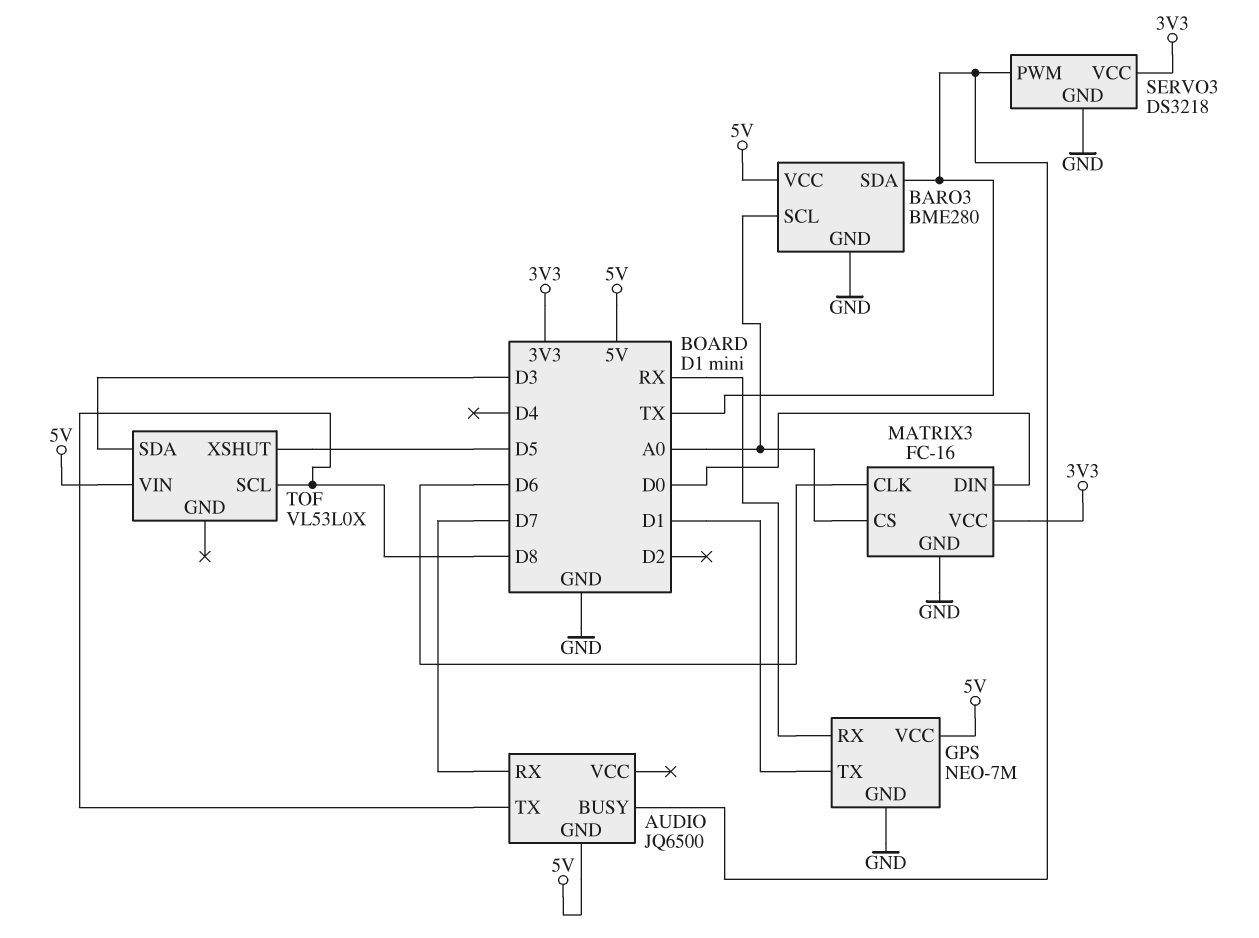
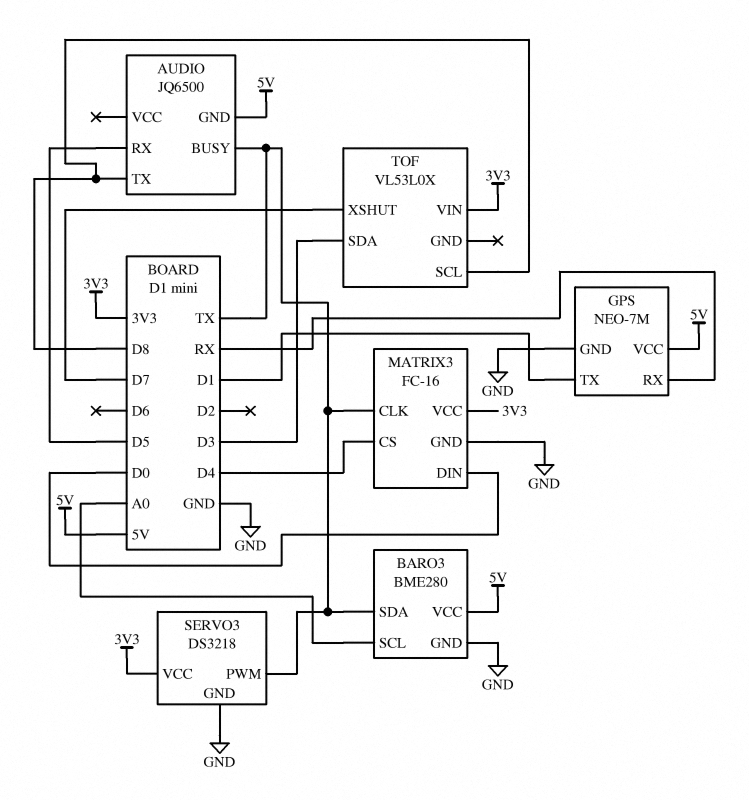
AUDIO pin RX: D7 -> D5
MATRIX3 pin CLK: D6 -> TX
MATRIX3 pin CS: A0 -> D4
TOF pin VIN: 5V -> 3V3
TOF pin XSHUT: D5 -> D7

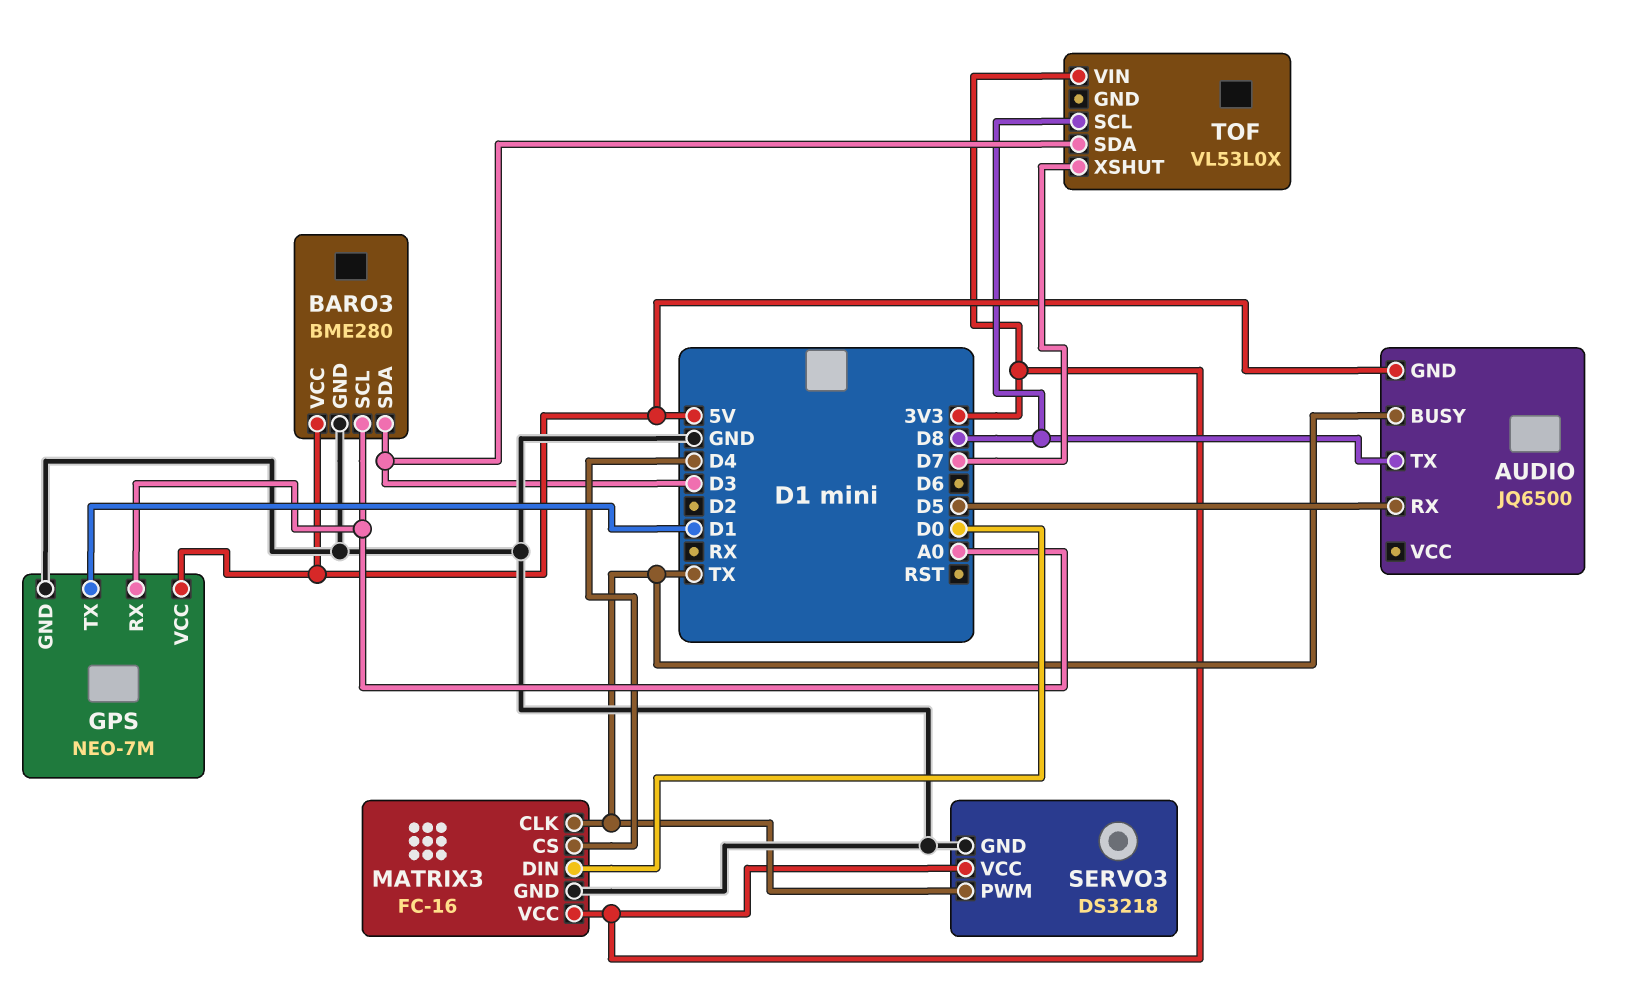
BARO3 pin SDA: TX -> D3
GPS pin RX: RX -> A0

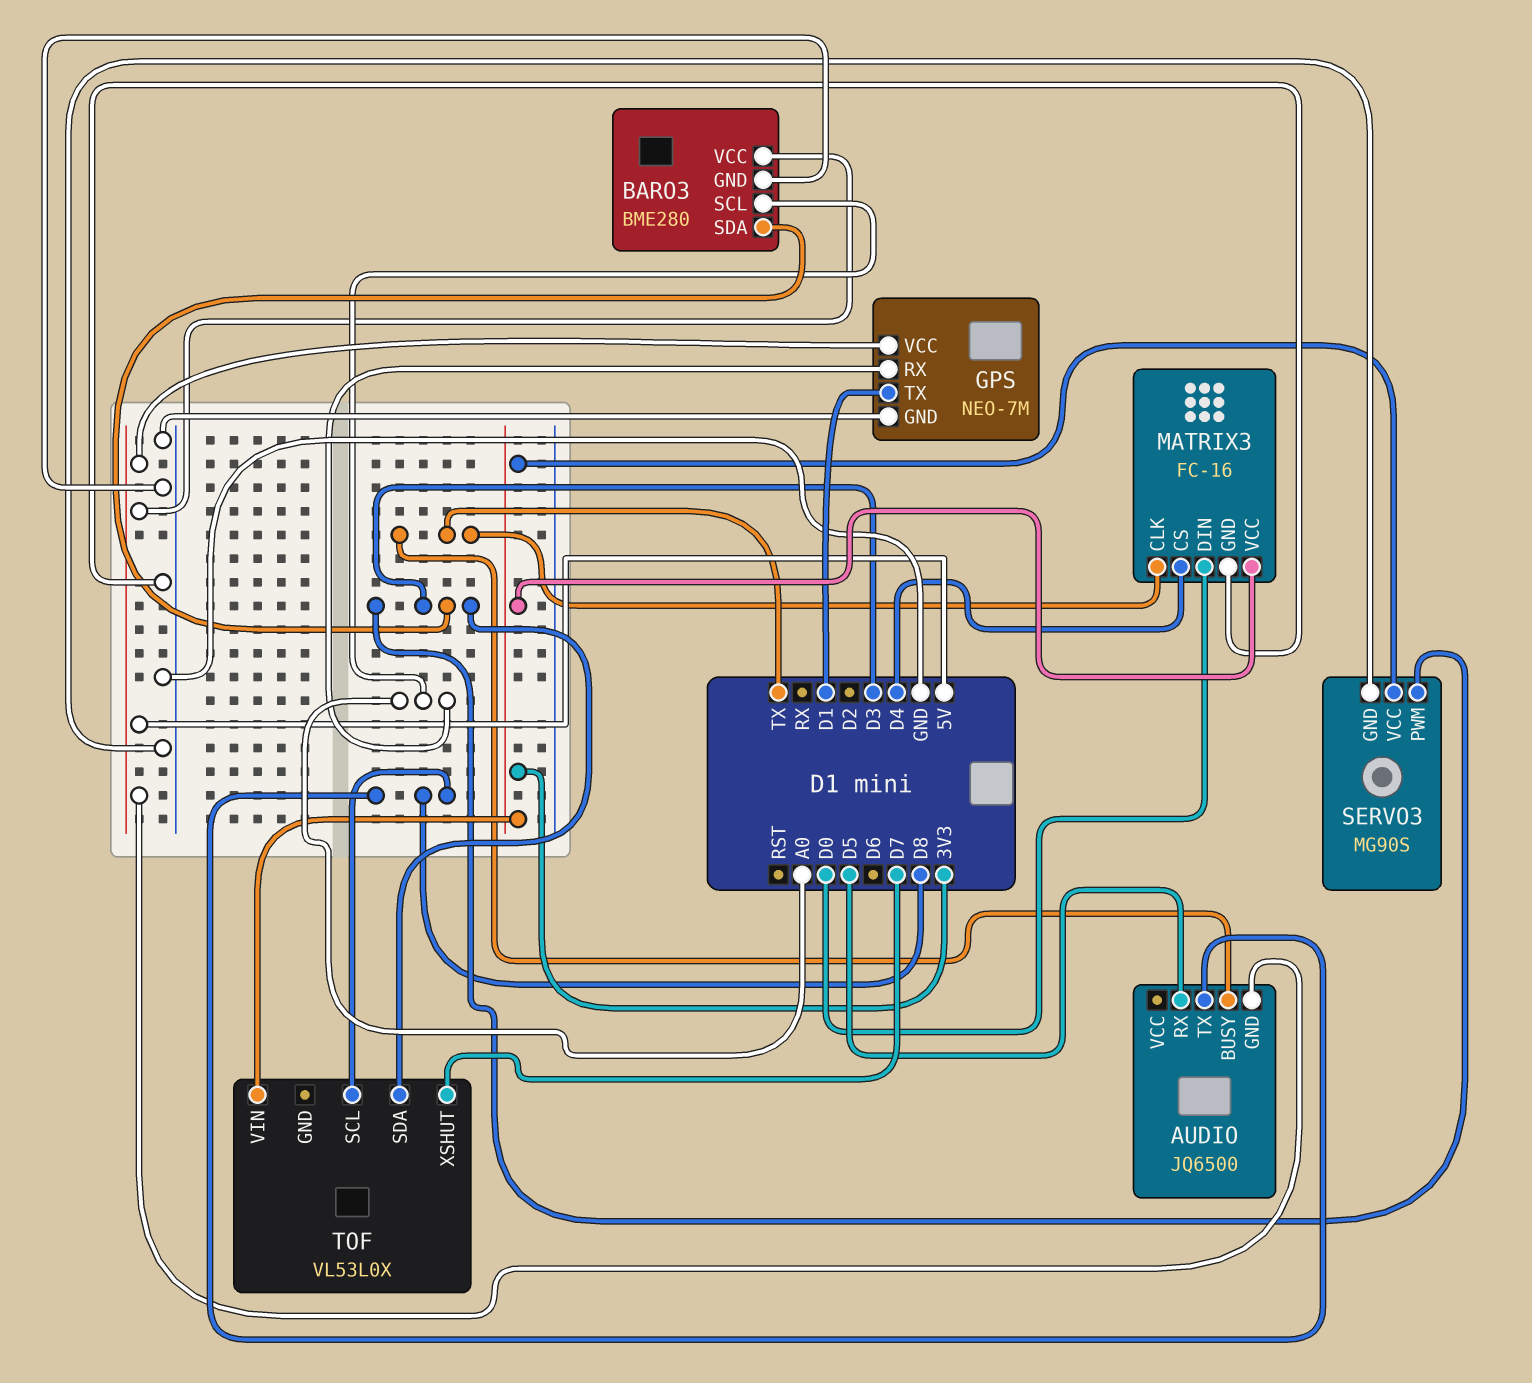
SERVO3: DS3218 -> MG90S
SERVO3 pin PWM: TX -> D3

